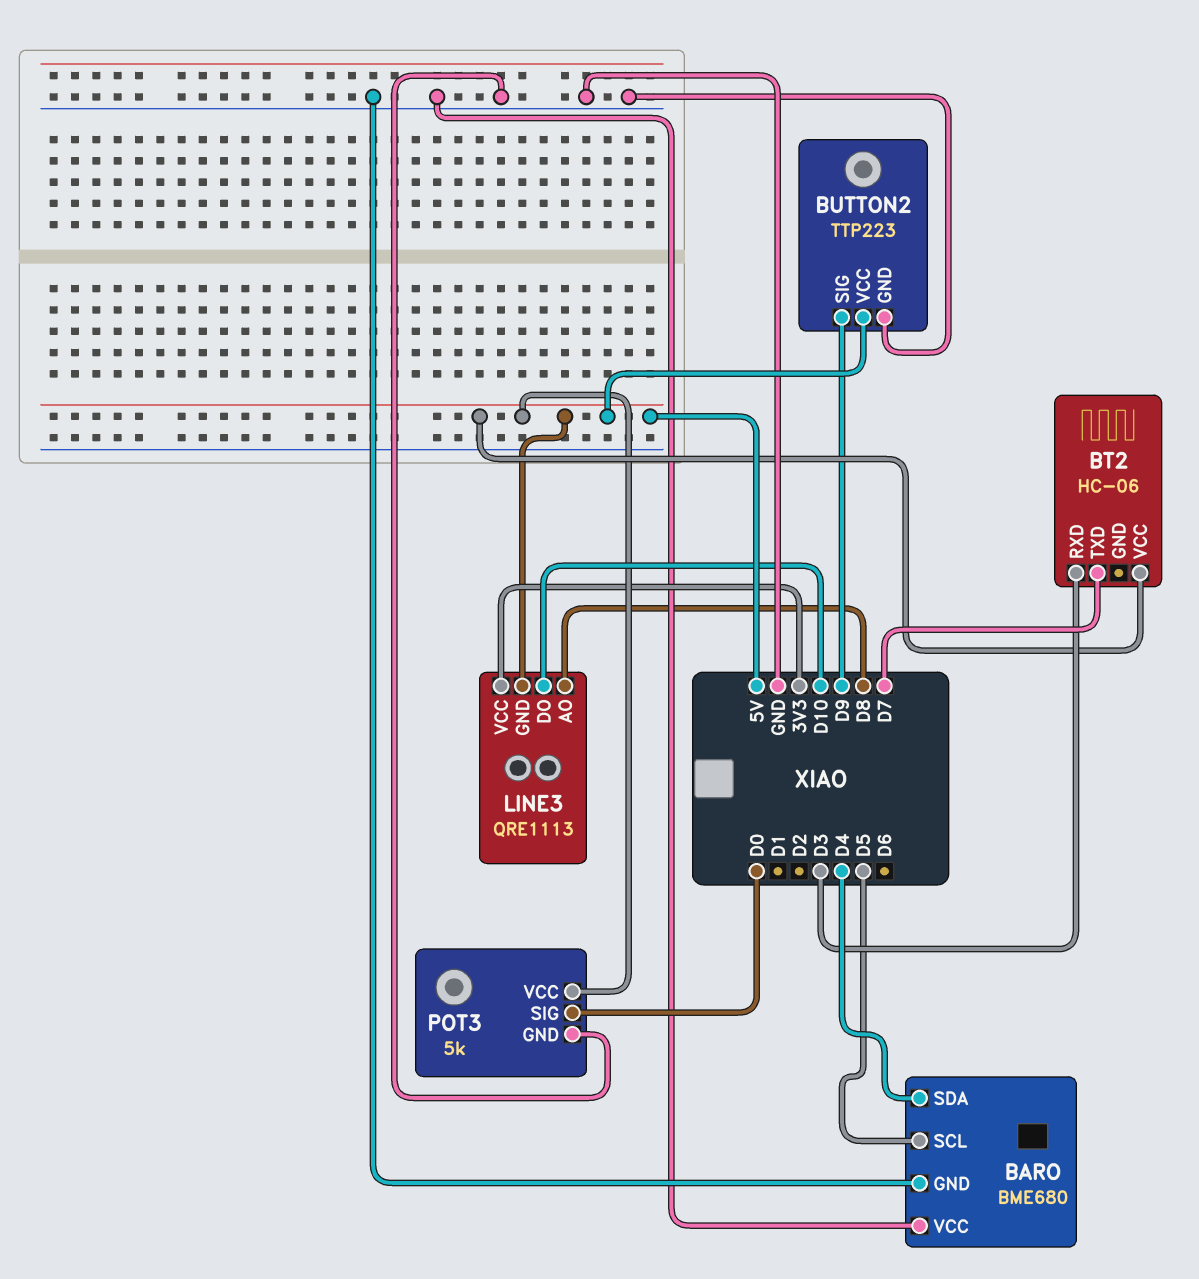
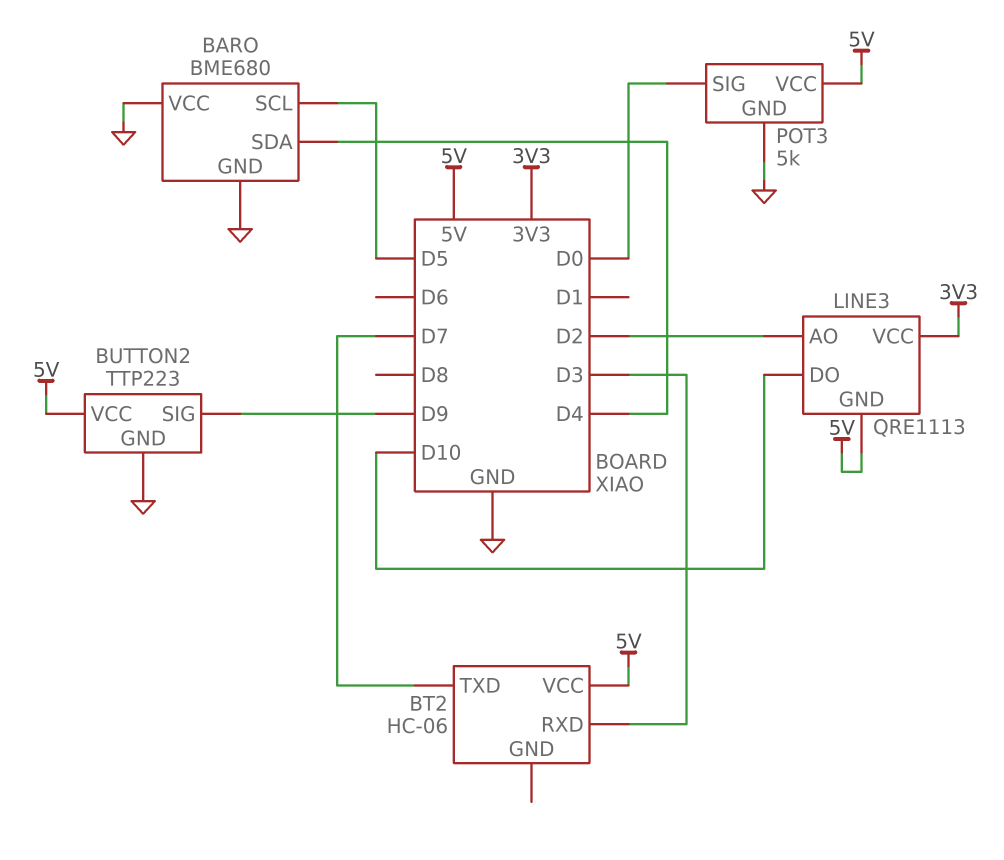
LINE3 pin AO: D8 -> D2

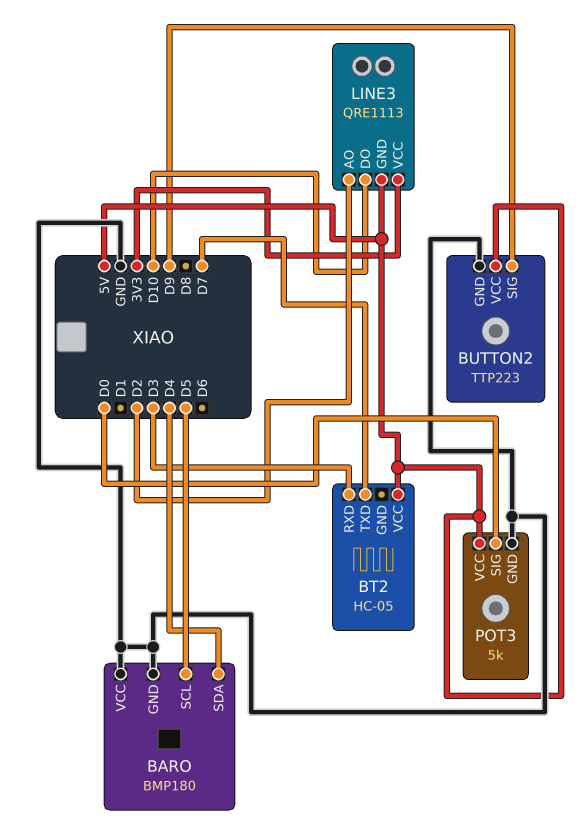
BARO: BME680 -> BMP180
BT2: HC-06 -> HC-05

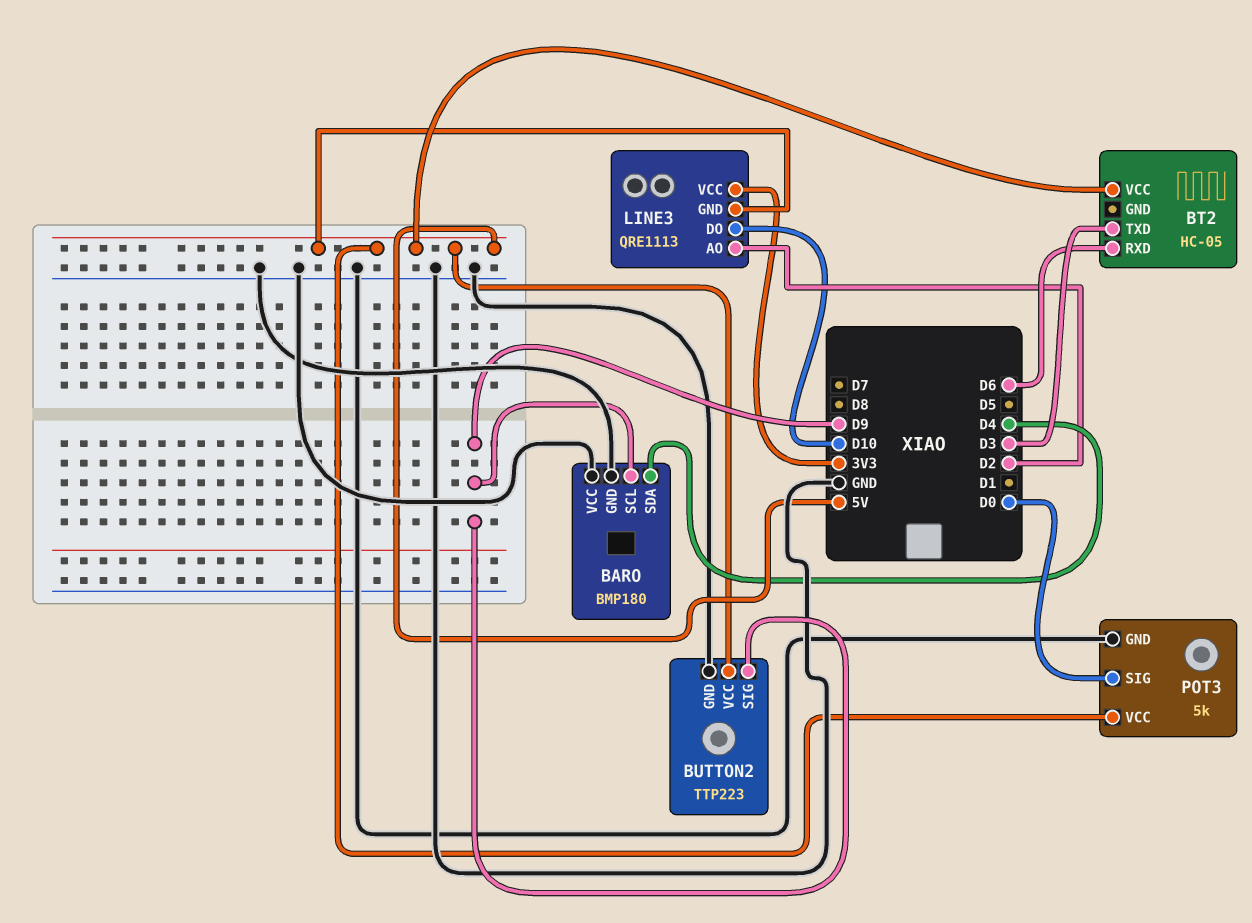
BARO pin SCL: D5 -> D9
BT2 pin RXD: D3 -> D6
BT2 pin TXD: D7 -> D3

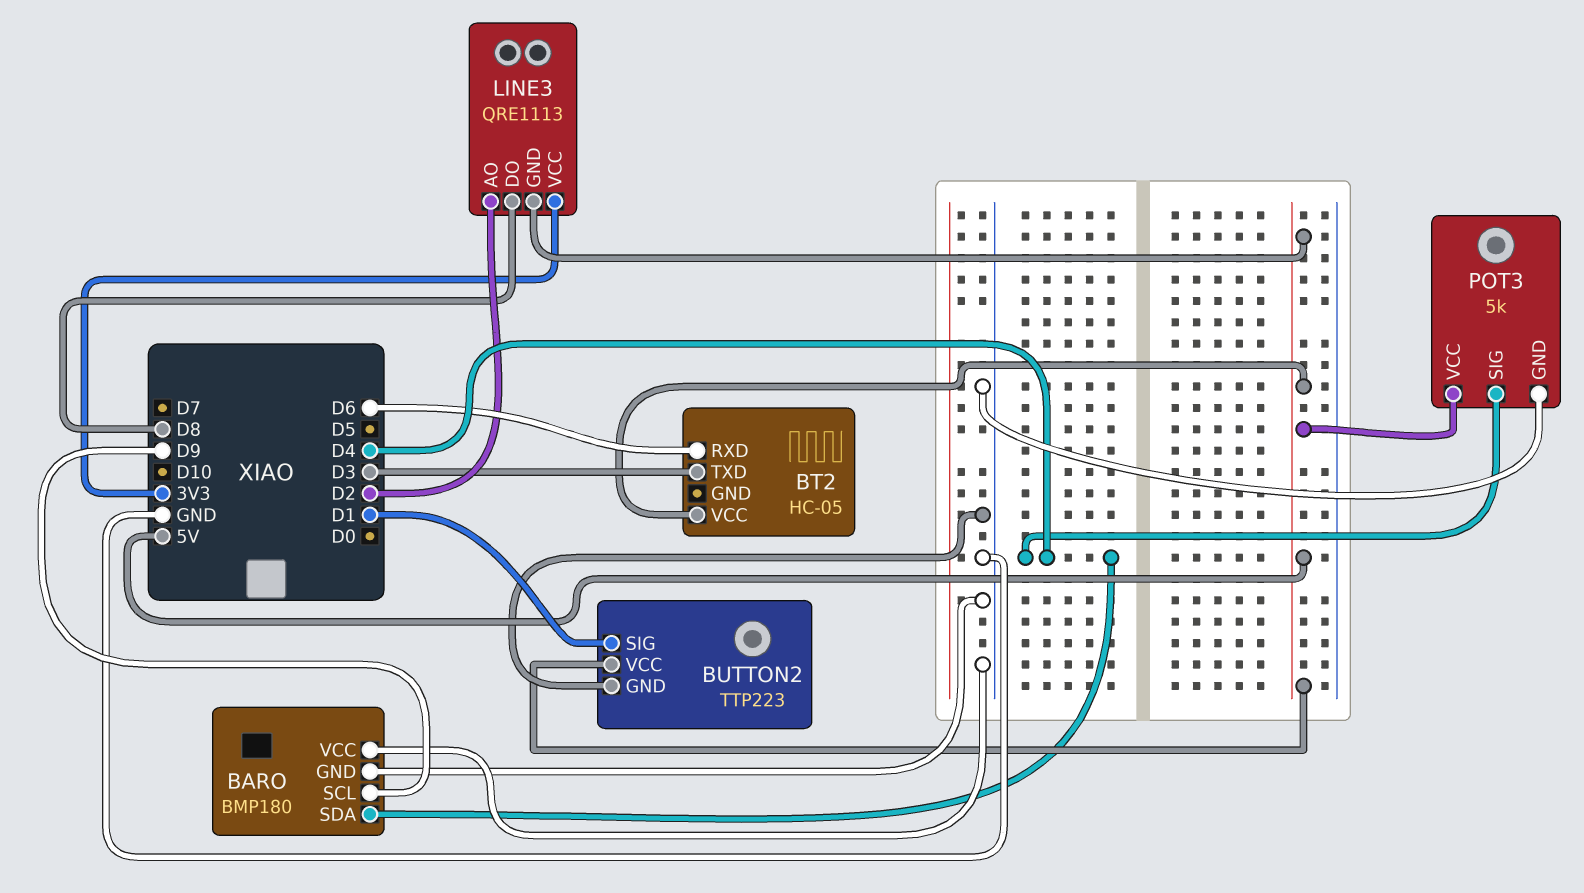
BUTTON2 pin SIG: D9 -> D1
LINE3 pin DO: D10 -> D8
POT3 pin SIG: D0 -> D4

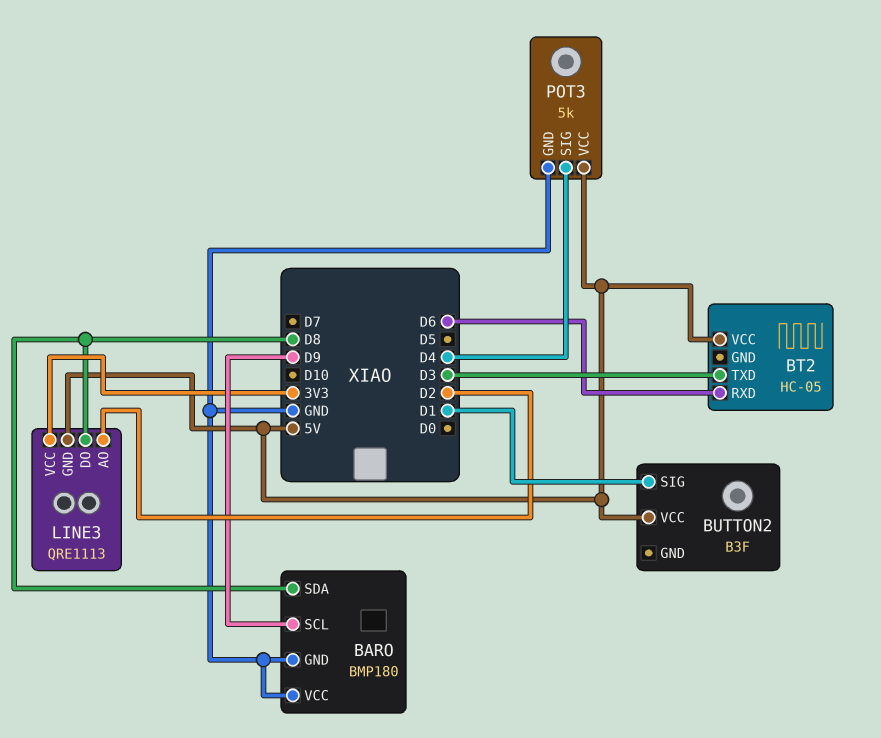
BARO pin SDA: D4 -> D8
BUTTON2: TTP223 -> B3F
BUTTON2 pin GND: GND -> none

